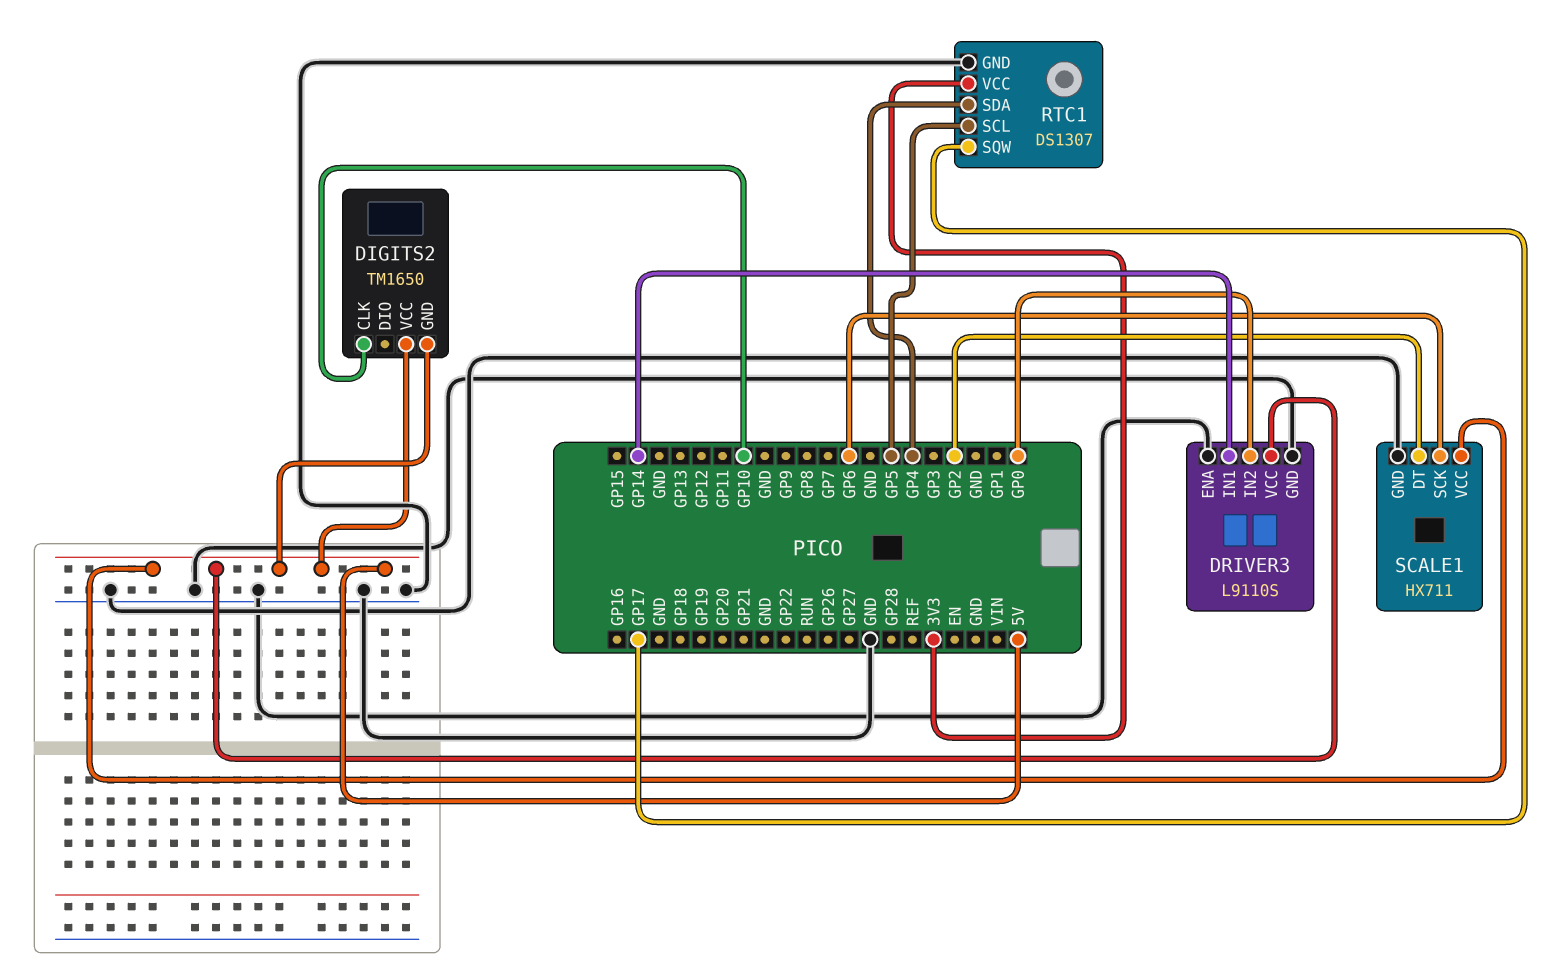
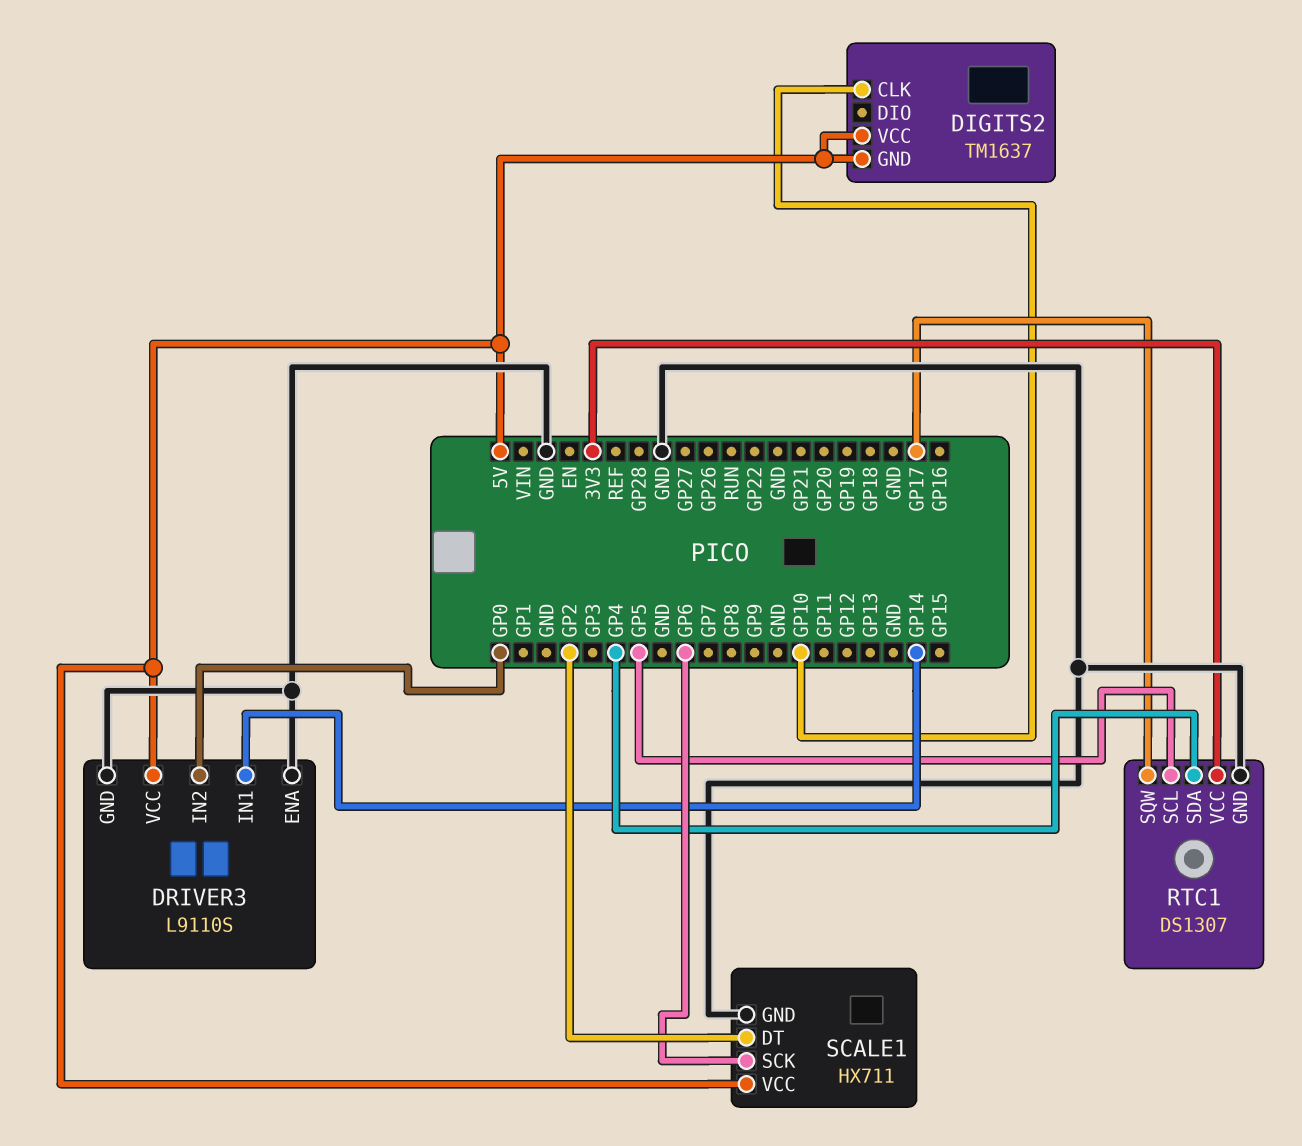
DIGITS2: TM1650 -> TM1637

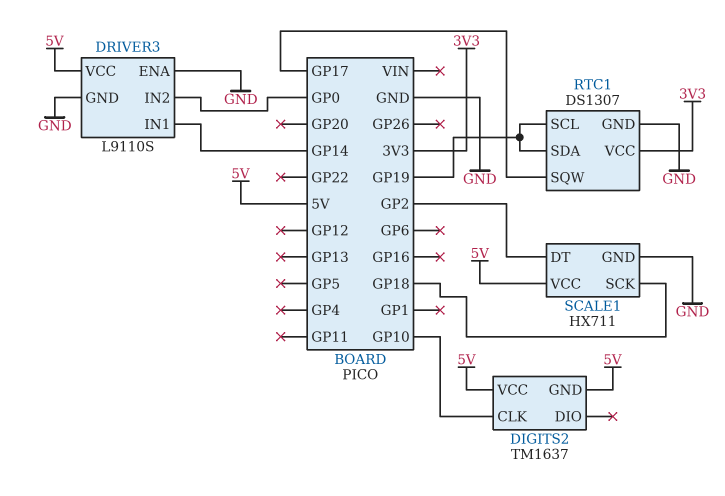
RTC1 pin SCL: GP5 -> GP19
RTC1 pin SDA: GP4 -> GP19
SCALE1 pin SCK: GP6 -> GP18

